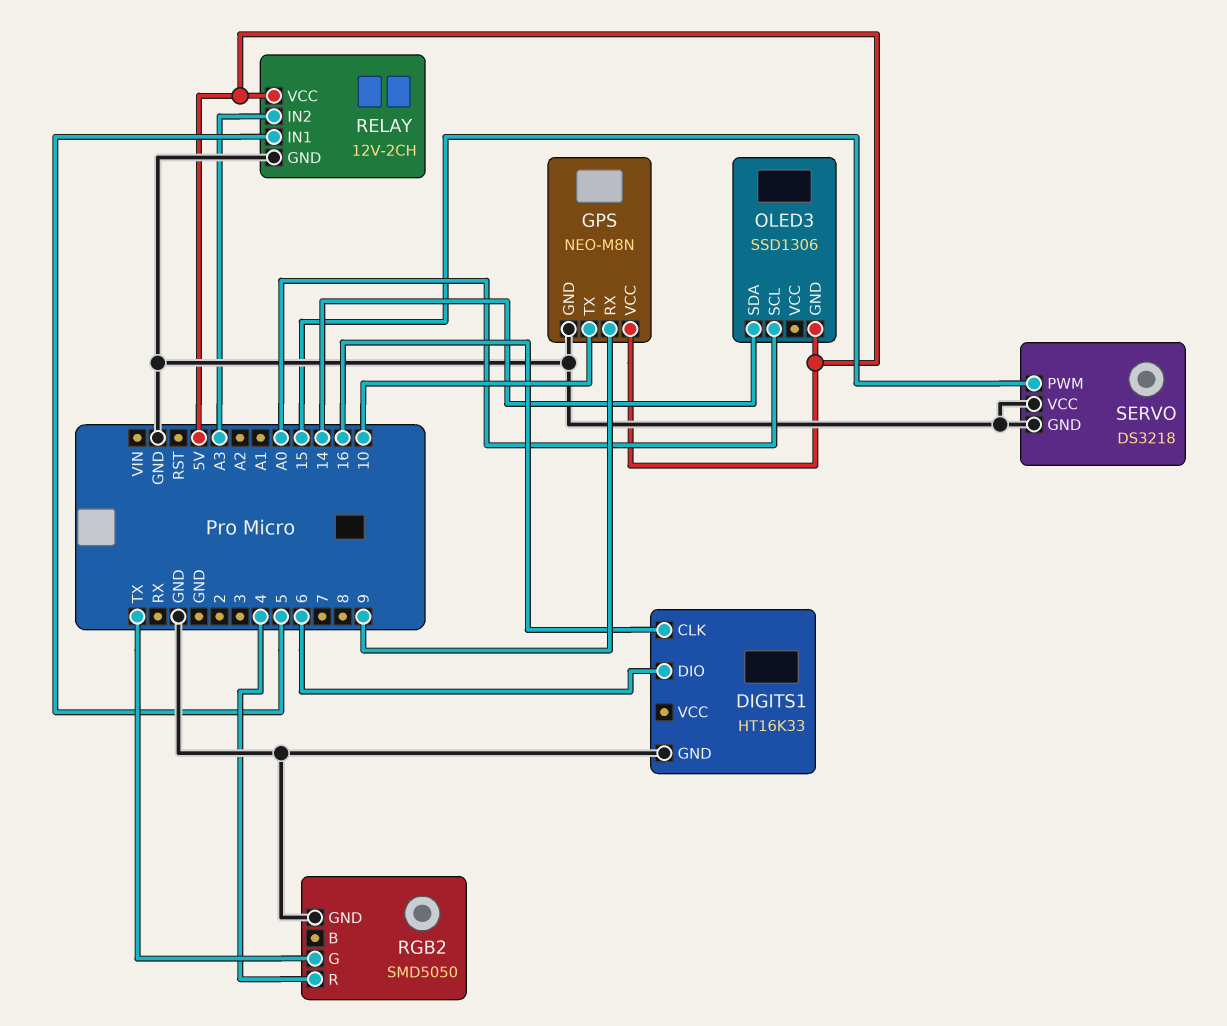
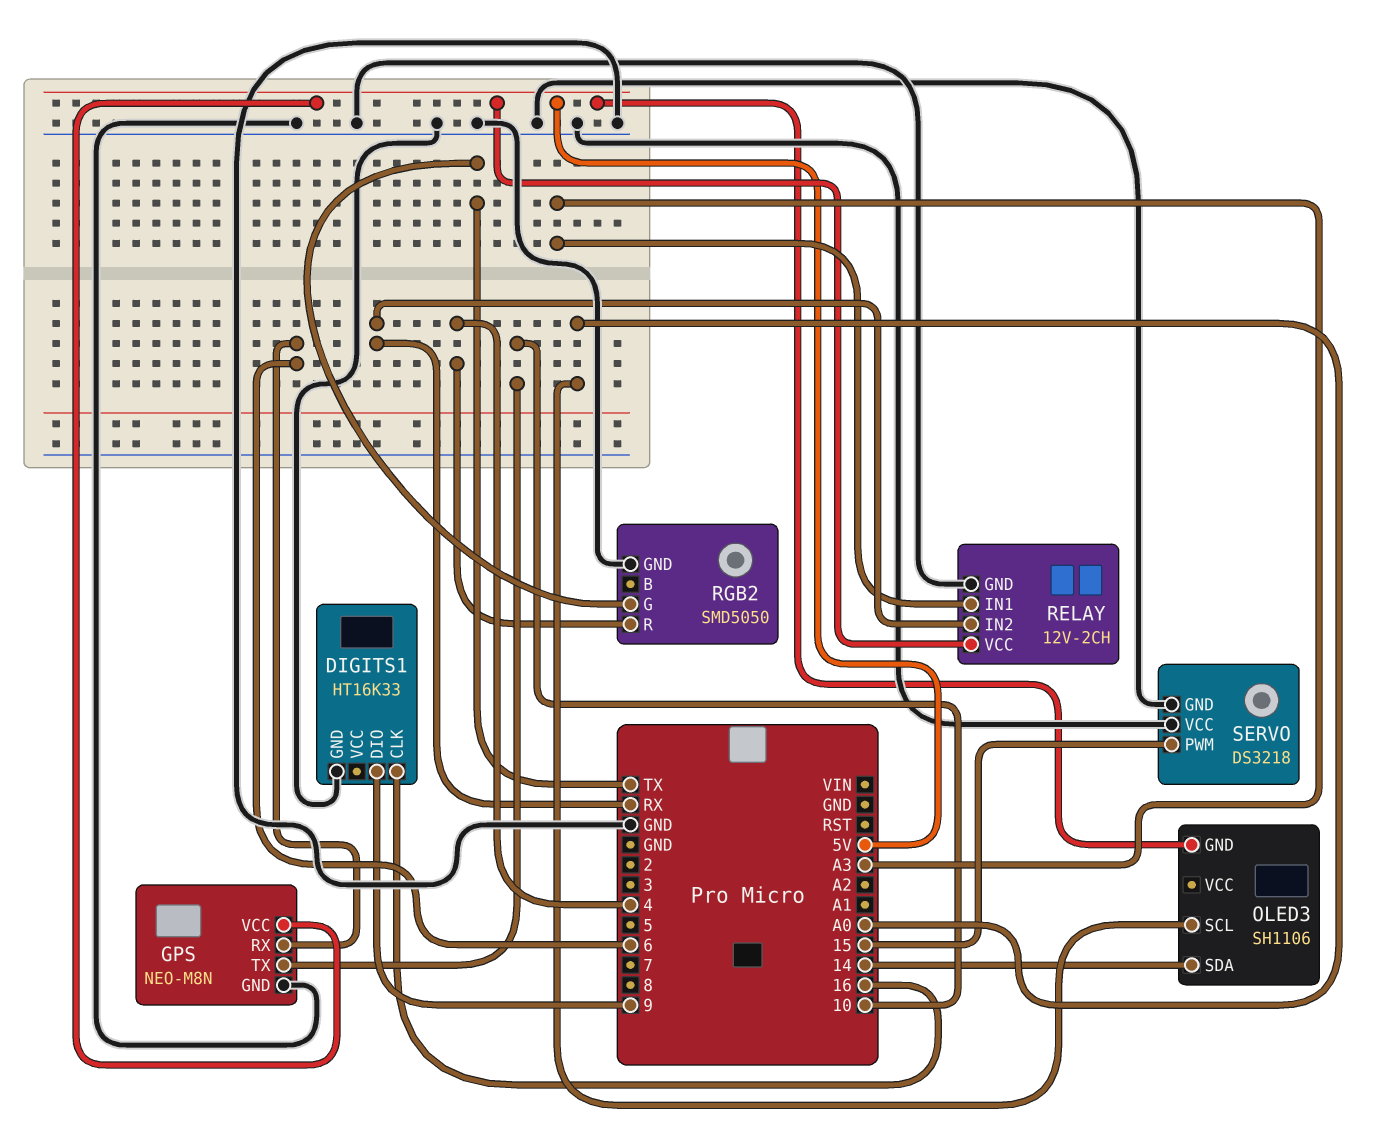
DIGITS1 pin DIO: 6 -> 9
GPS pin RX: 9 -> 6
OLED3: SSD1306 -> SH1106
RELAY pin IN1: 5 -> A3
RELAY pin IN2: A3 -> RX

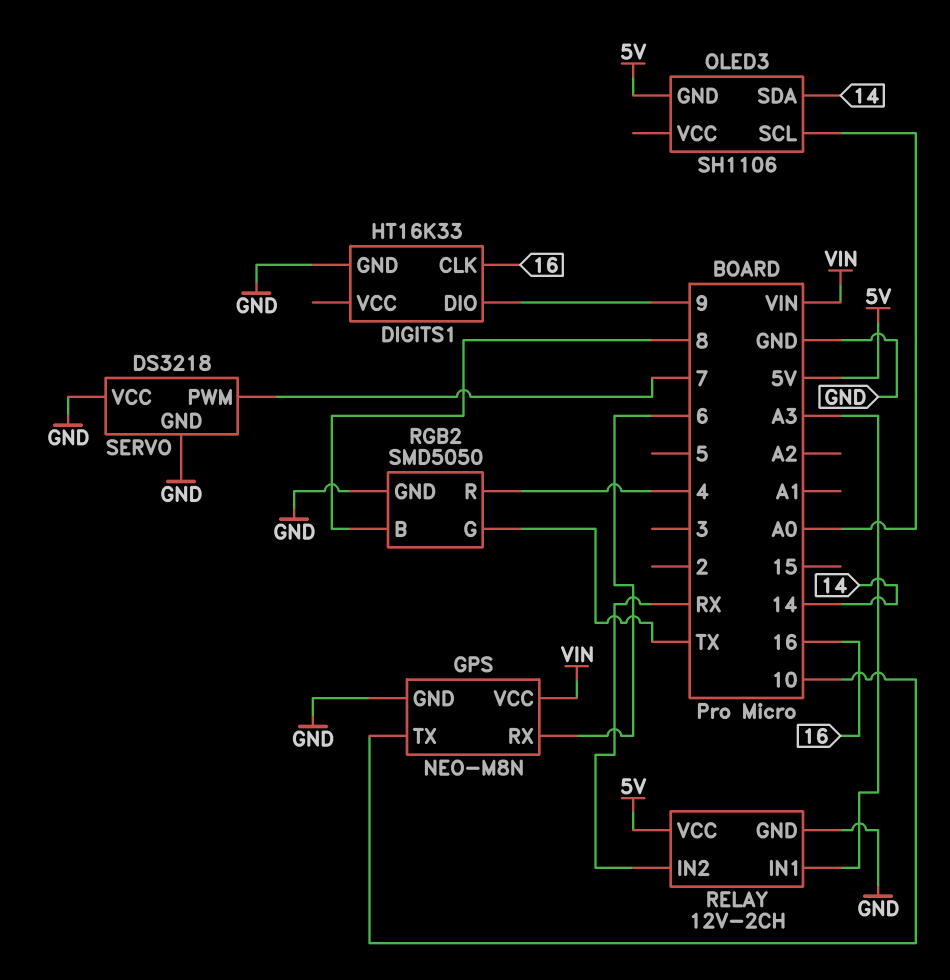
GPS pin VCC: 5V -> VIN
RGB2 pin B: none -> 8
SERVO pin PWM: 15 -> 7

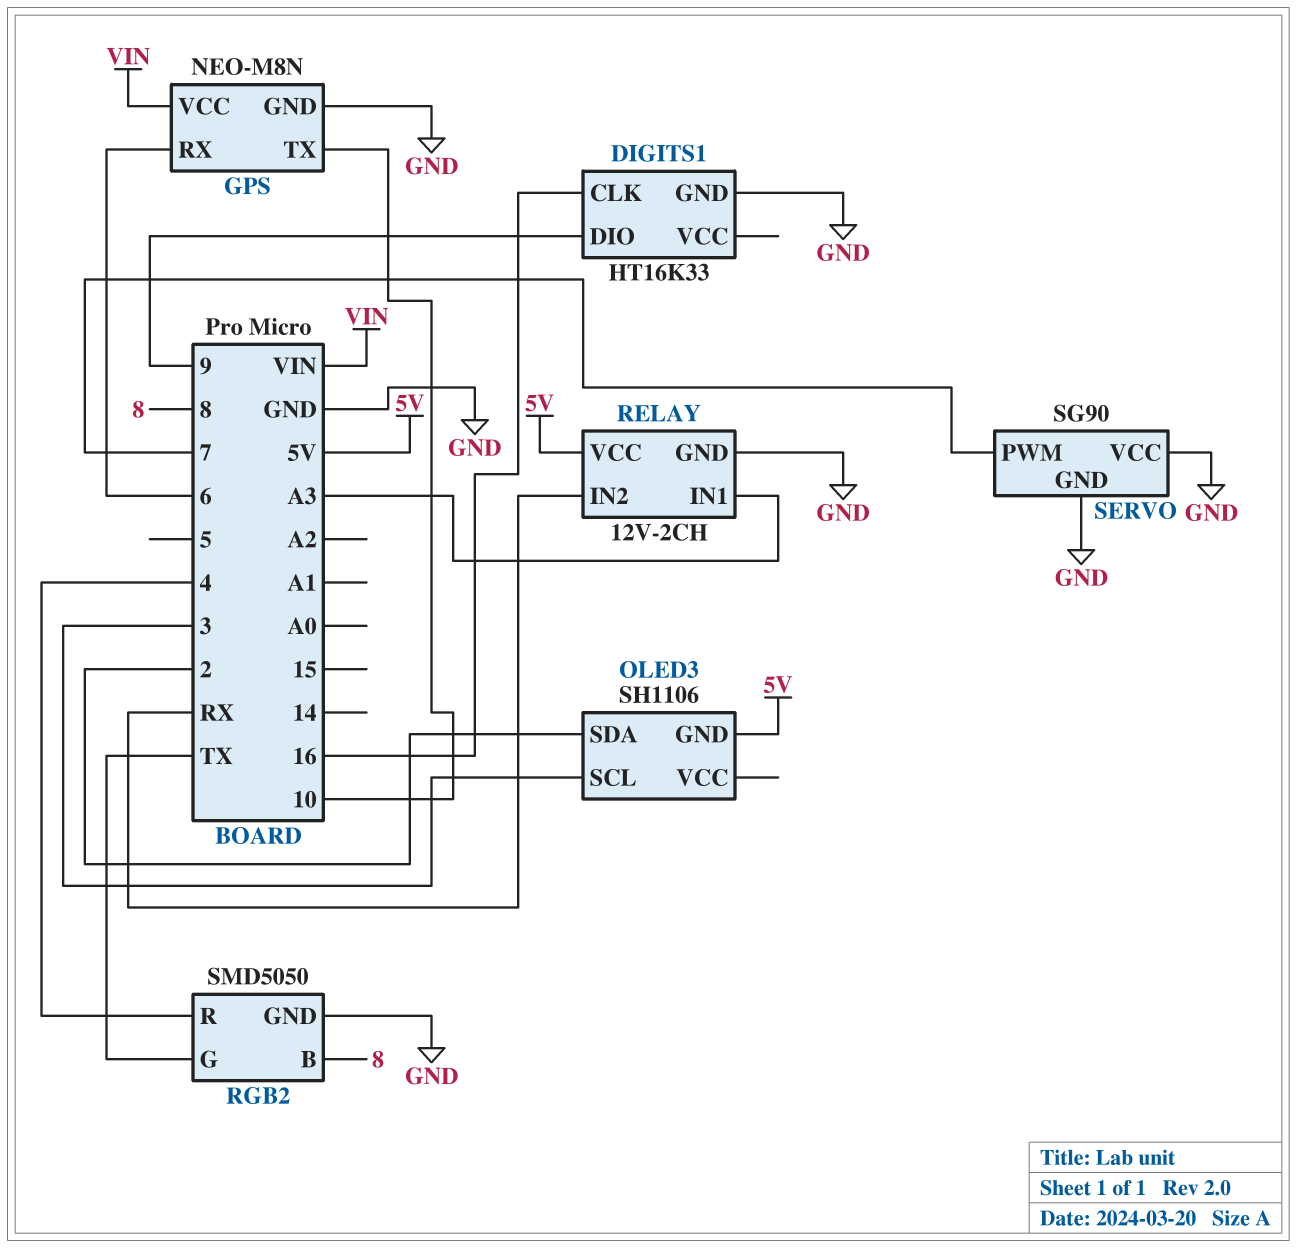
OLED3 pin SCL: A0 -> 3
OLED3 pin SDA: 14 -> 2
SERVO: DS3218 -> SG90

